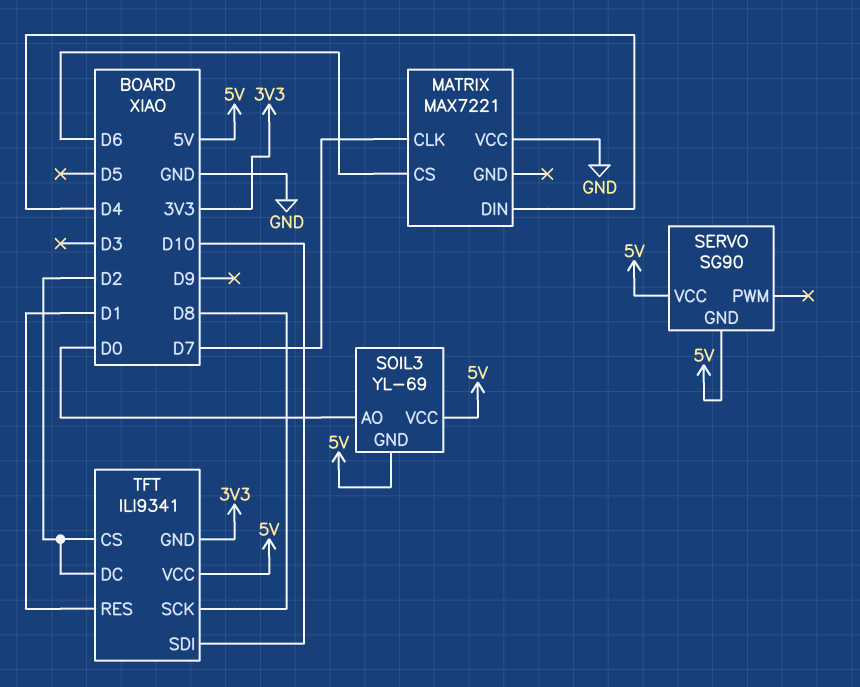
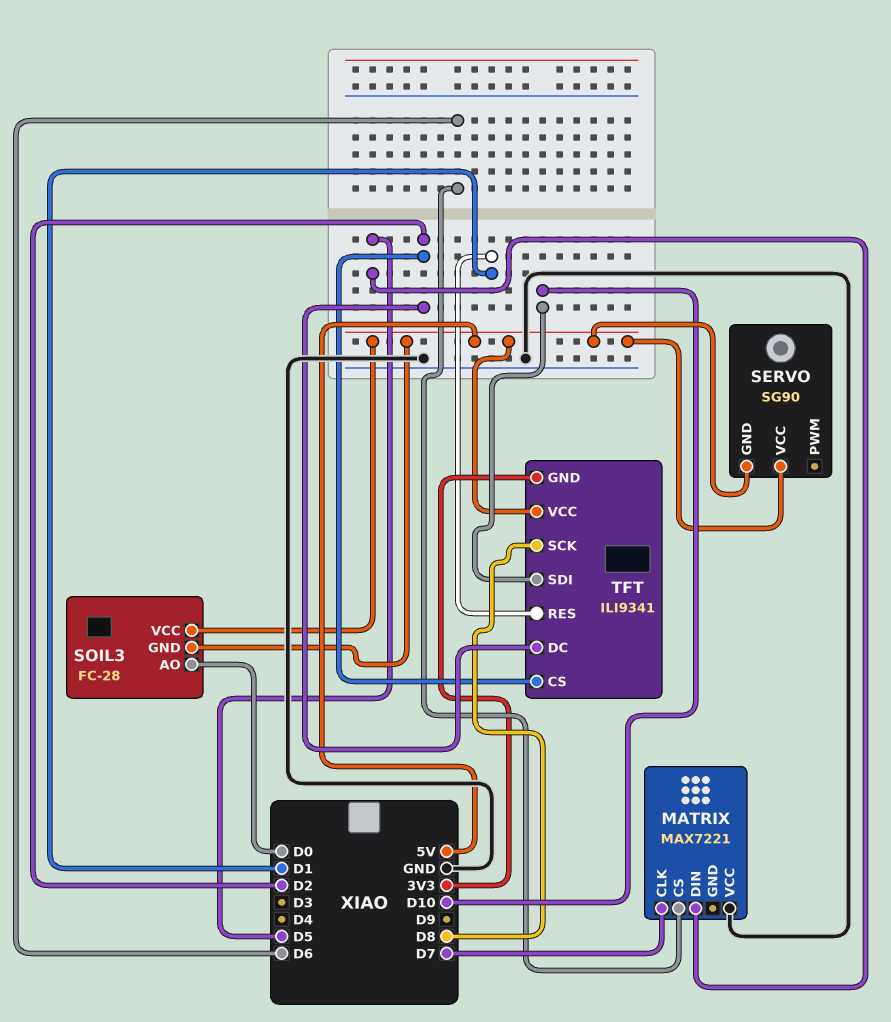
MATRIX pin DIN: D4 -> D5
SOIL3: YL-69 -> FC-28

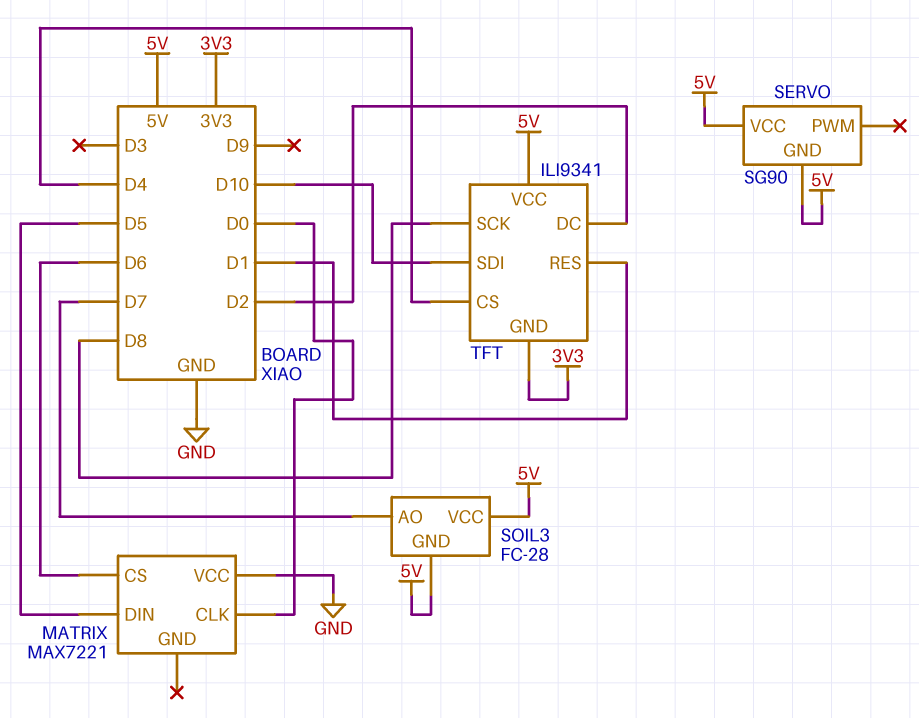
MATRIX pin CLK: D7 -> D0
SOIL3 pin AO: D0 -> D7
TFT pin CS: D2 -> D4

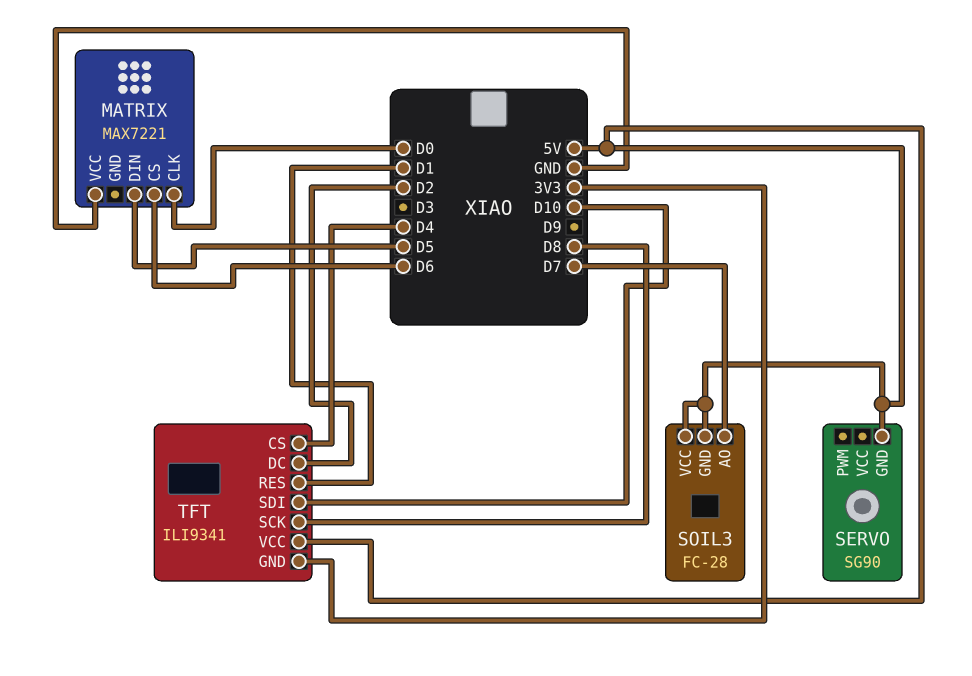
SERVO pin VCC: 5V -> none

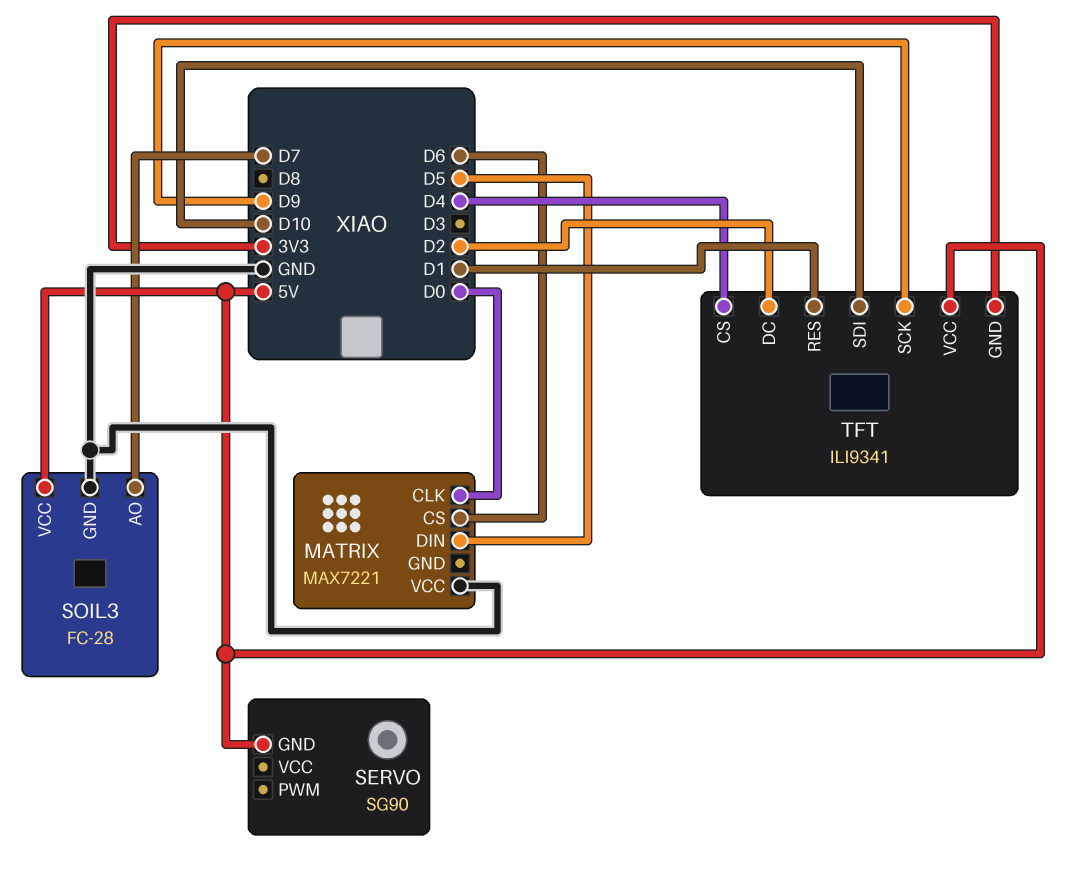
SOIL3 pin GND: 5V -> GND
TFT pin SCK: D8 -> D9

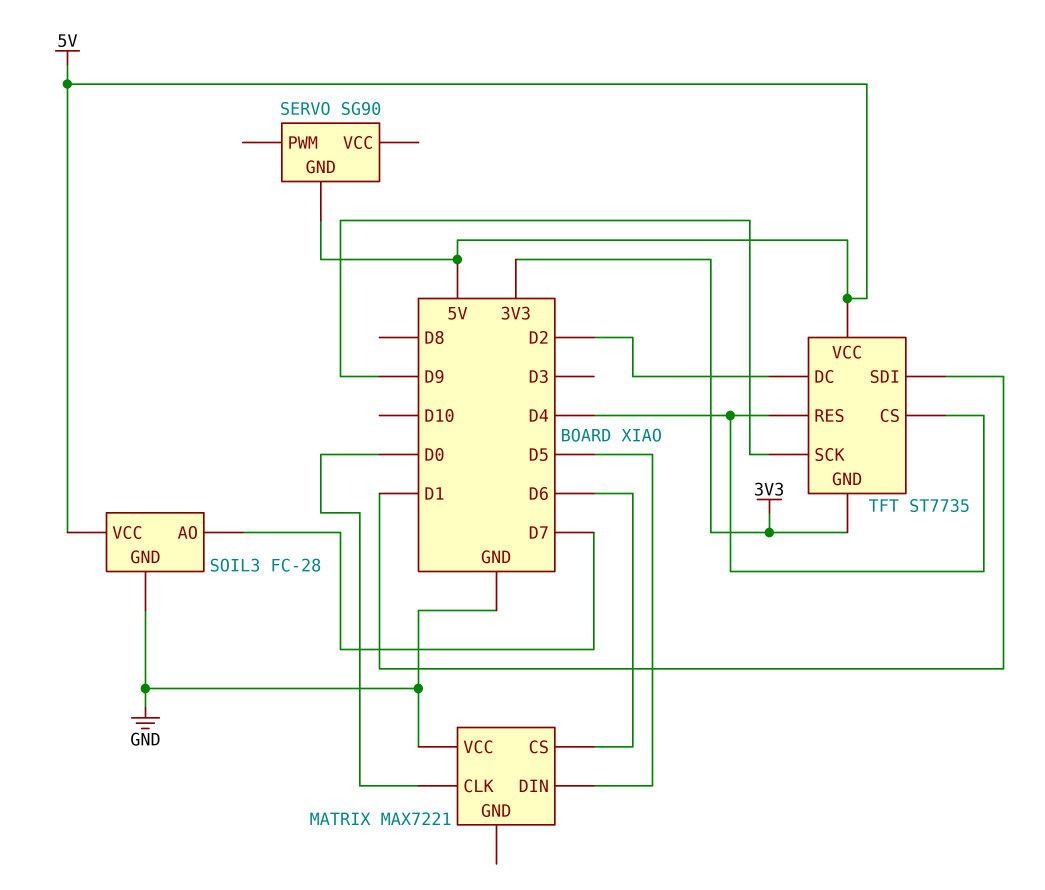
TFT: ILI9341 -> ST7735
TFT pin RES: D1 -> D4
TFT pin SDI: D10 -> D1

